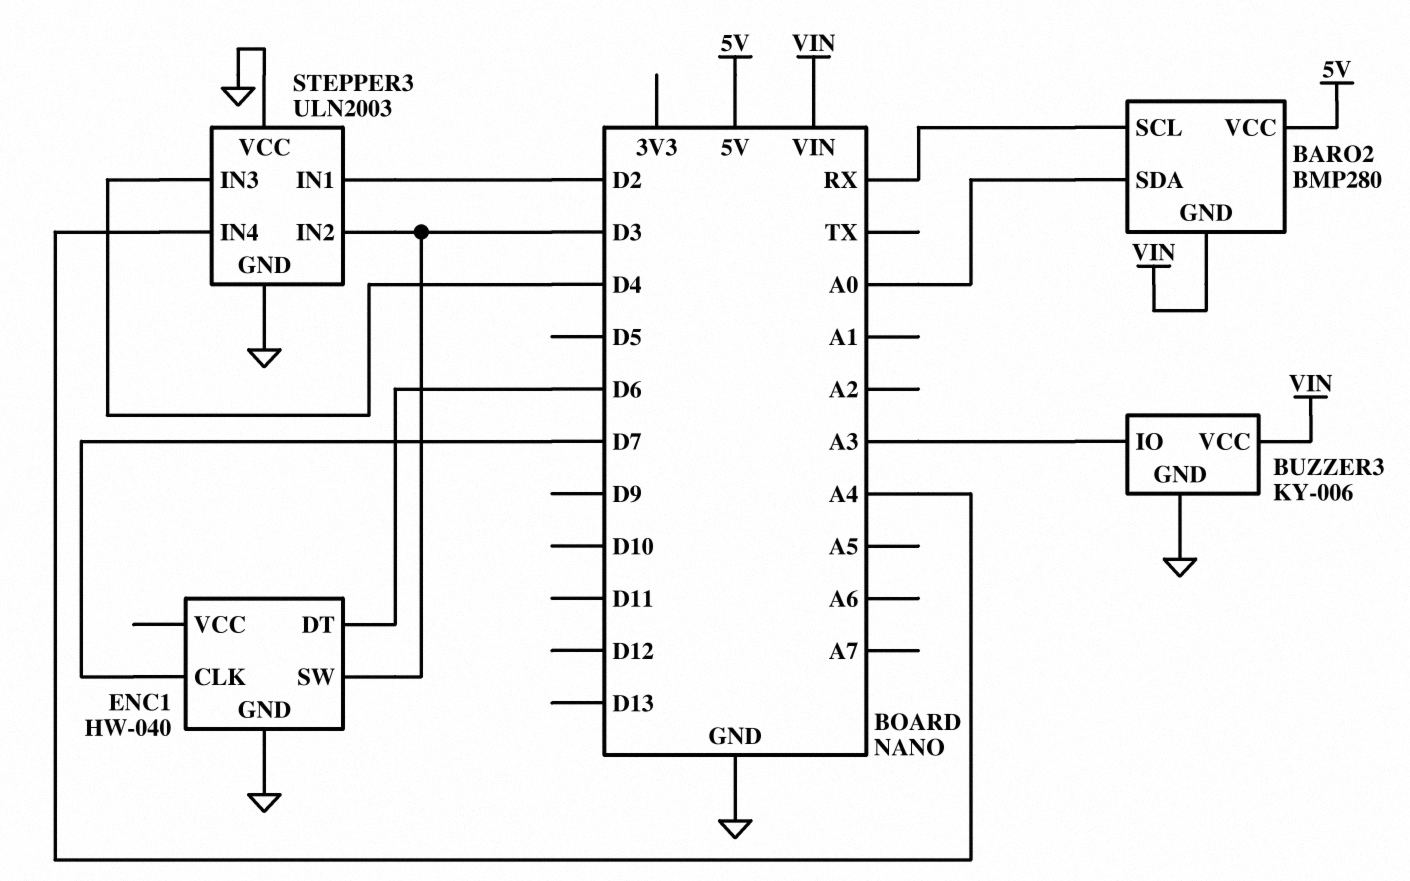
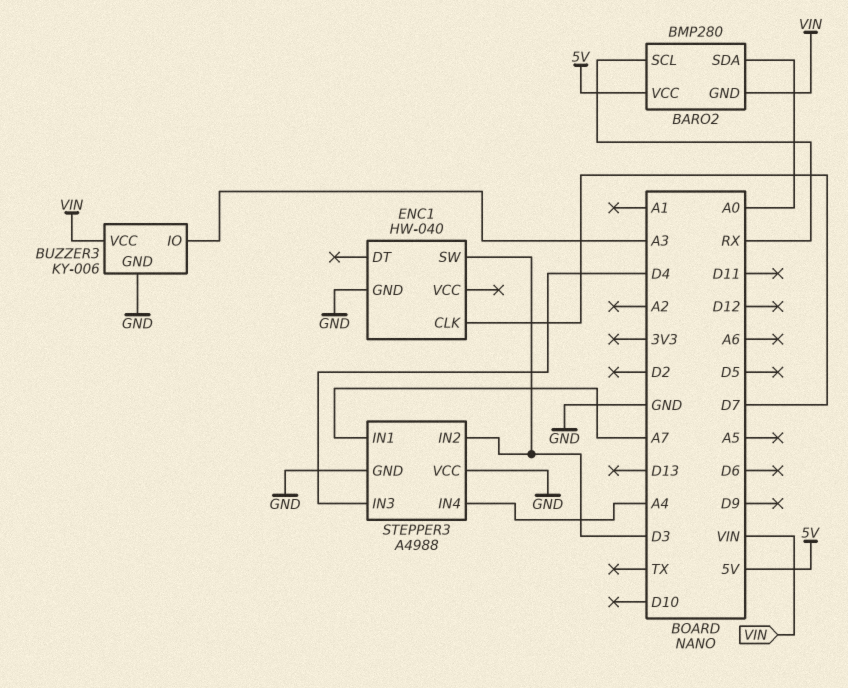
ENC1 pin DT: D6 -> none
STEPPER3: ULN2003 -> A4988
STEPPER3 pin IN1: D2 -> A7

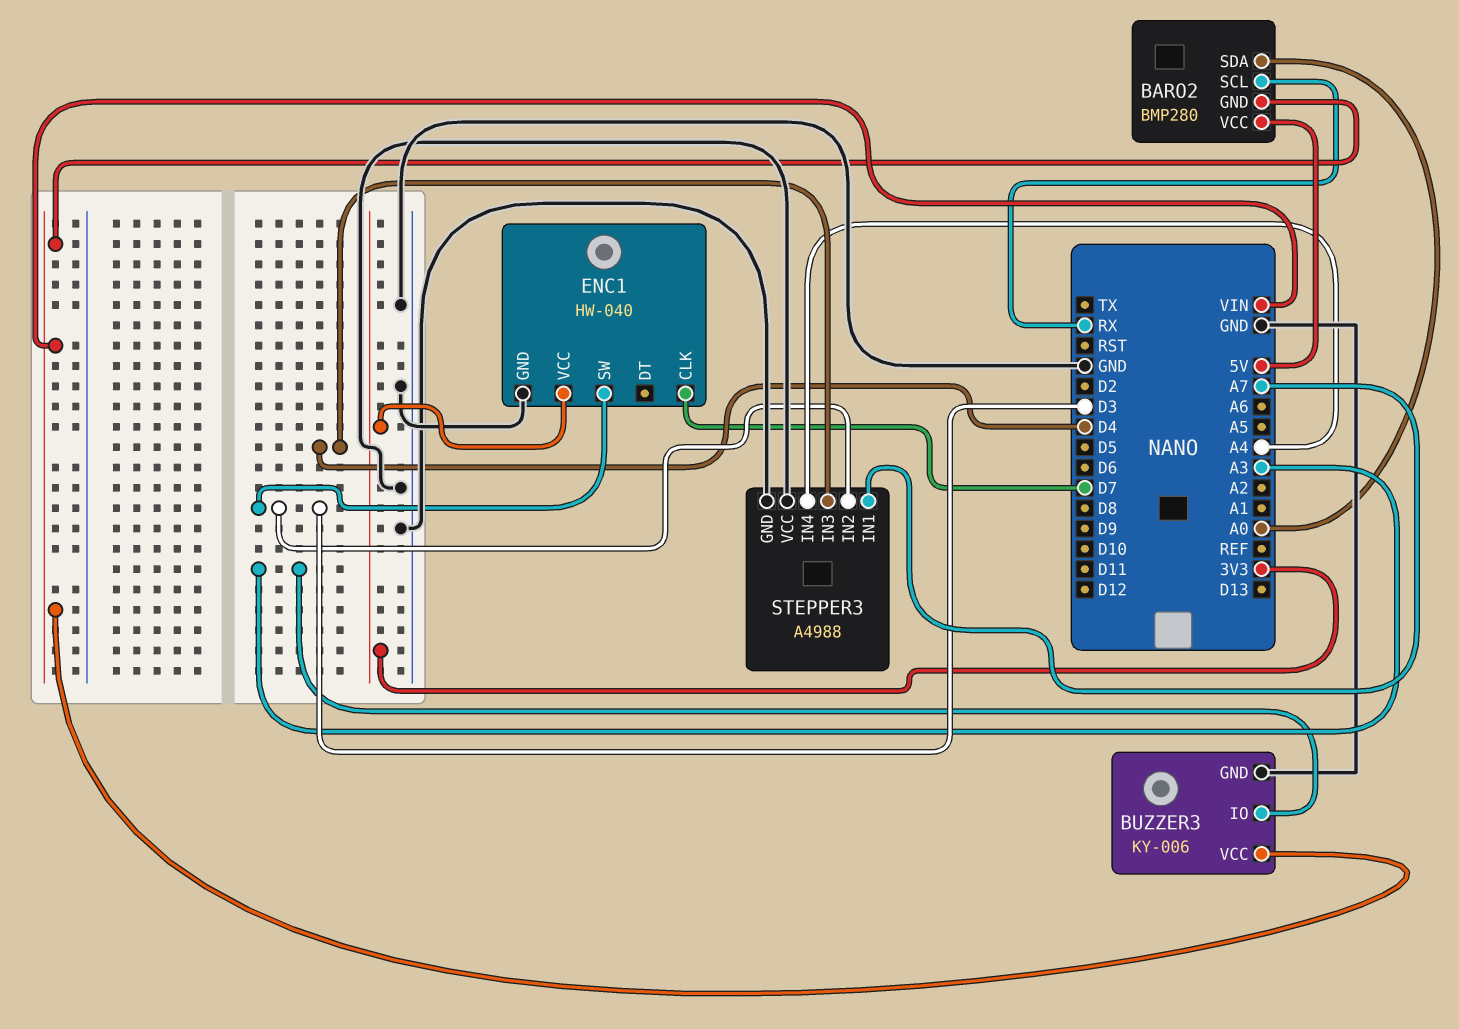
ENC1 pin VCC: none -> 3V3

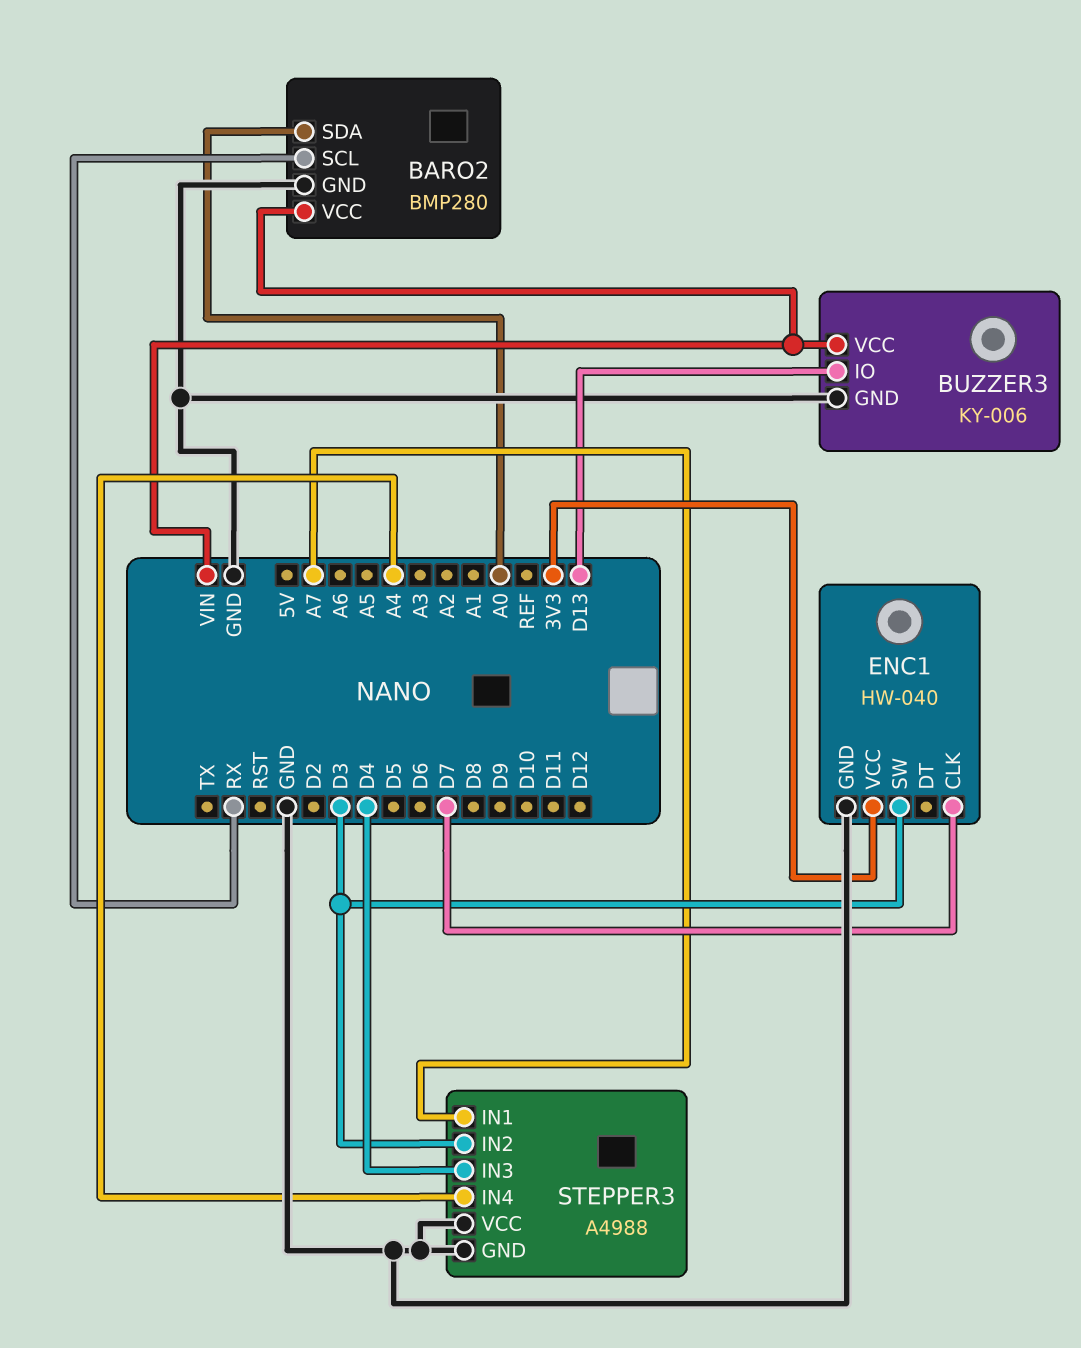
BARO2 pin GND: VIN -> GND
BARO2 pin VCC: 5V -> VIN
BUZZER3 pin IO: A3 -> D13

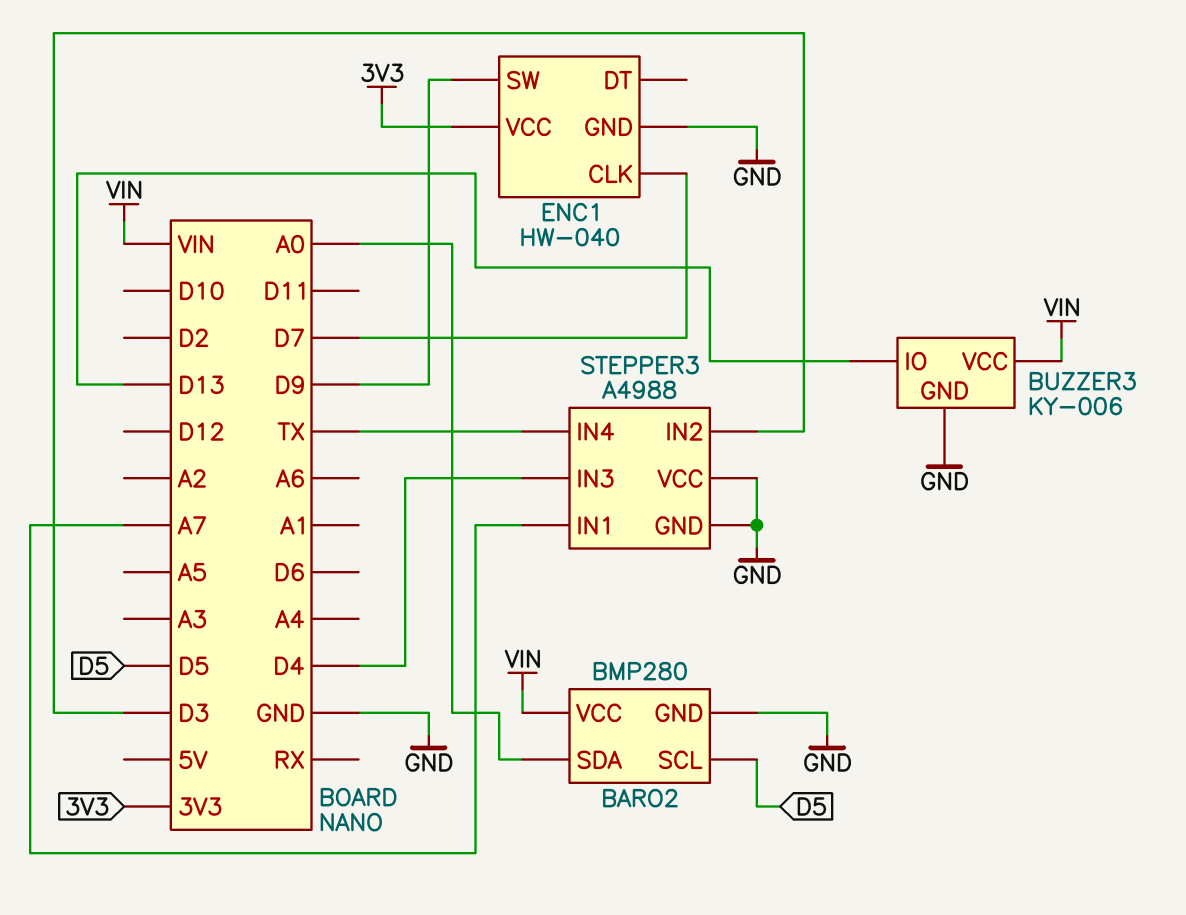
BARO2 pin SCL: RX -> D5
ENC1 pin SW: D3 -> D9
STEPPER3 pin IN4: A4 -> TX

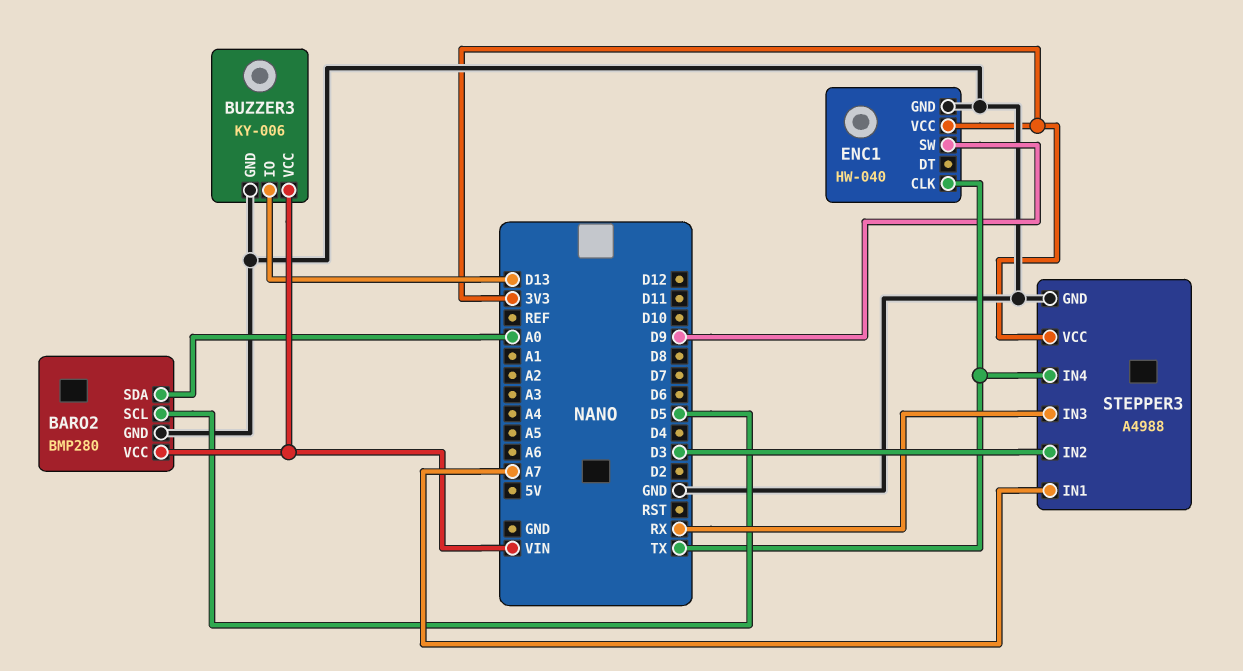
ENC1 pin CLK: D7 -> TX
STEPPER3 pin IN3: D4 -> RX
STEPPER3 pin VCC: GND -> 3V3

